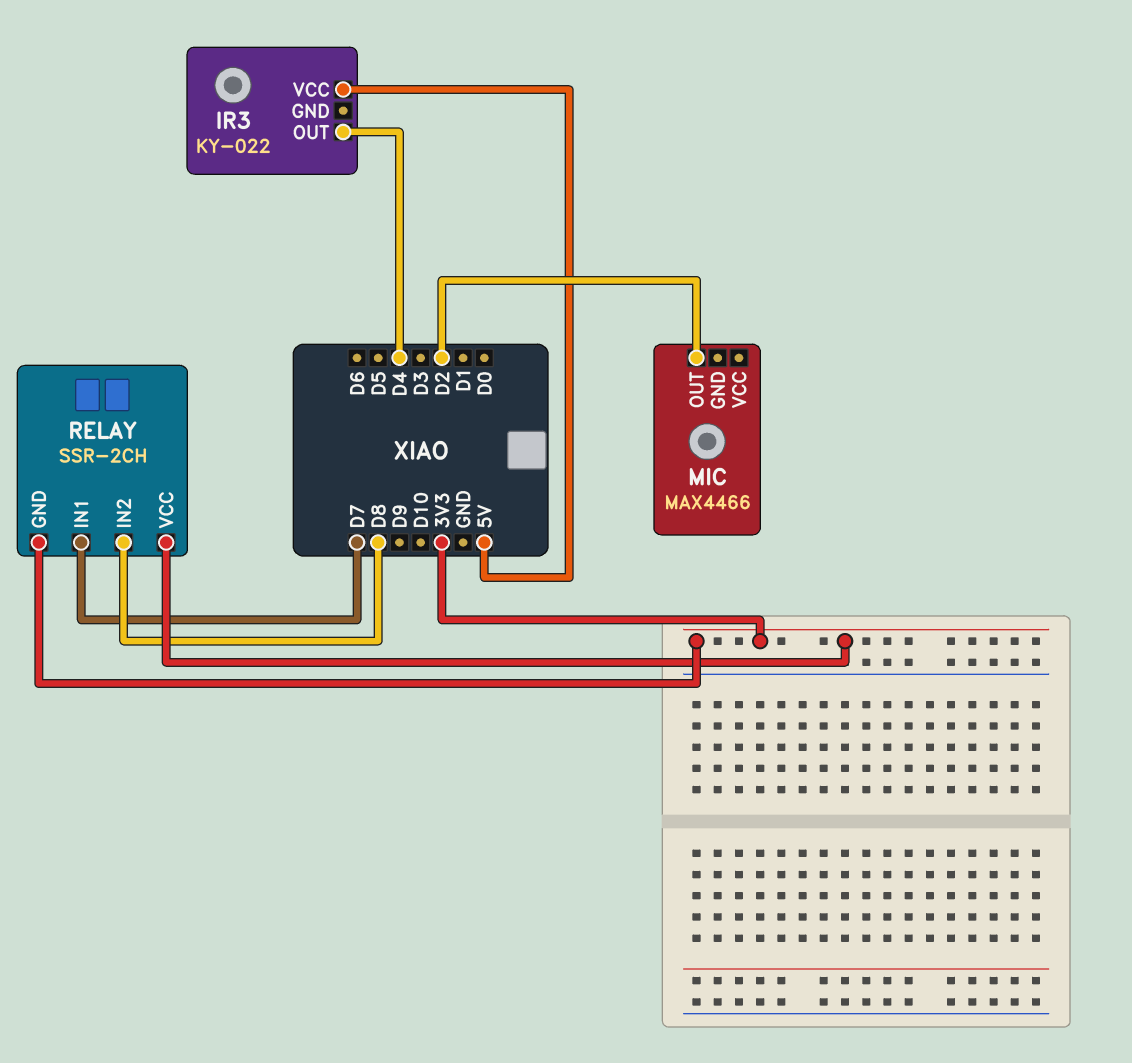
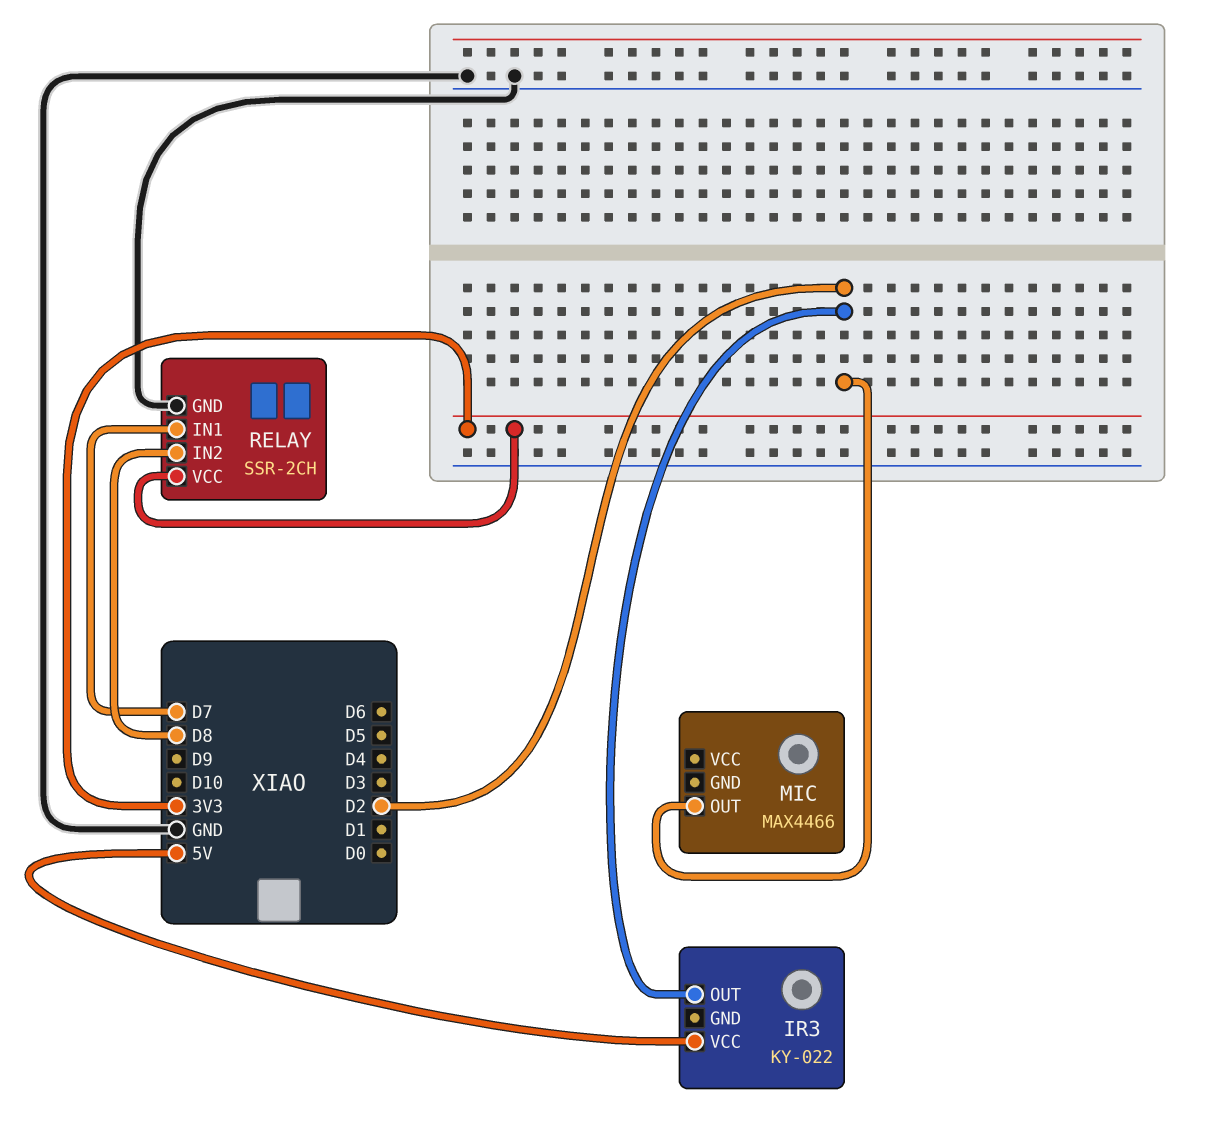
IR3 pin OUT: D4 -> D2
RELAY pin GND: 3V3 -> GND

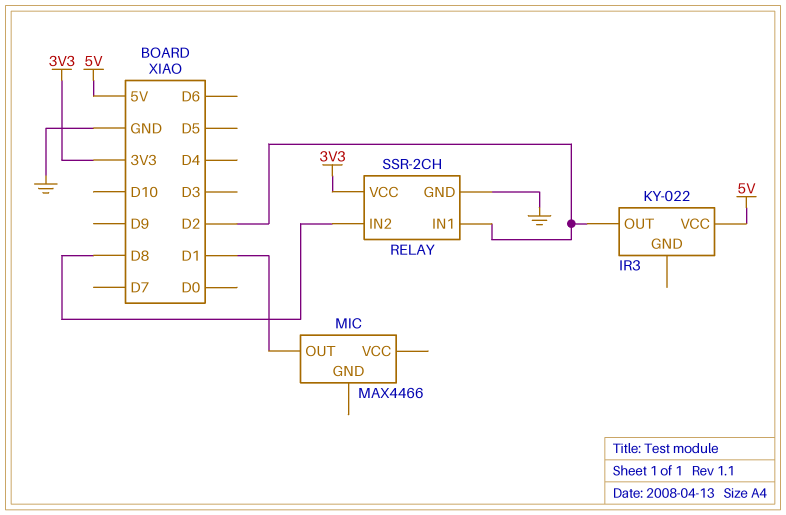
MIC pin OUT: D2 -> D1
RELAY pin IN1: D7 -> D2

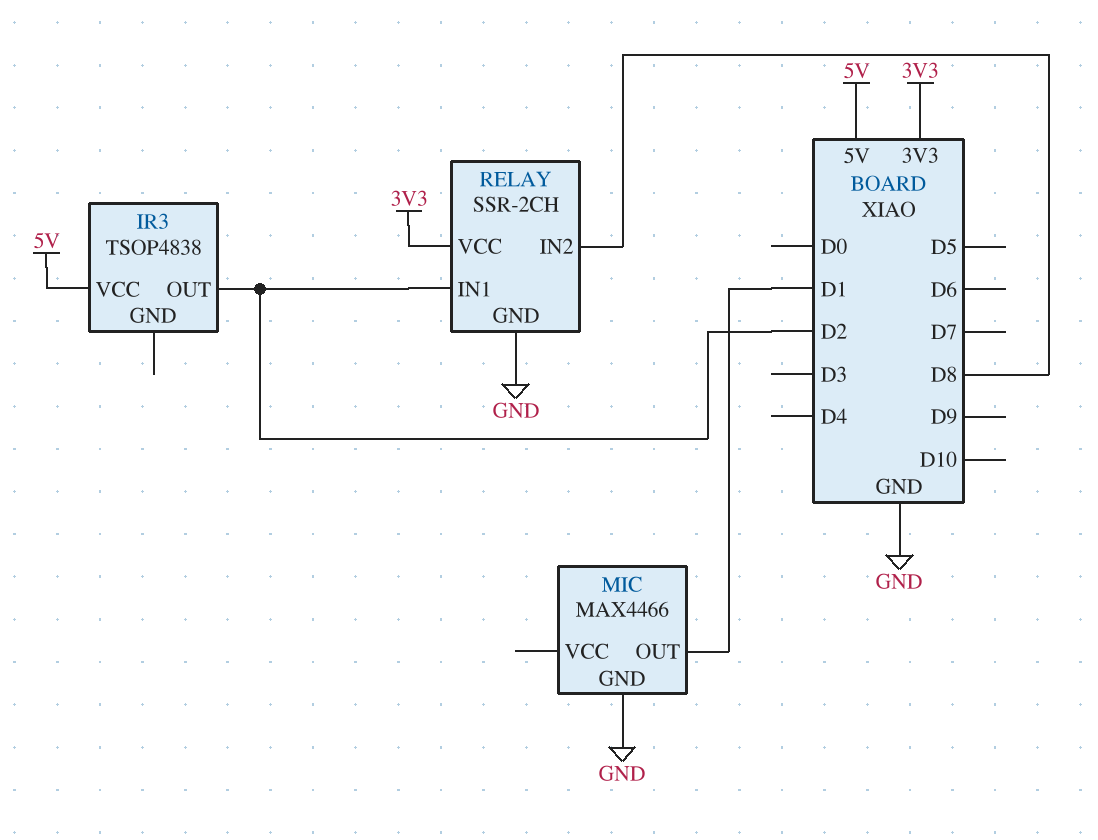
IR3: KY-022 -> TSOP4838
MIC pin GND: none -> GND

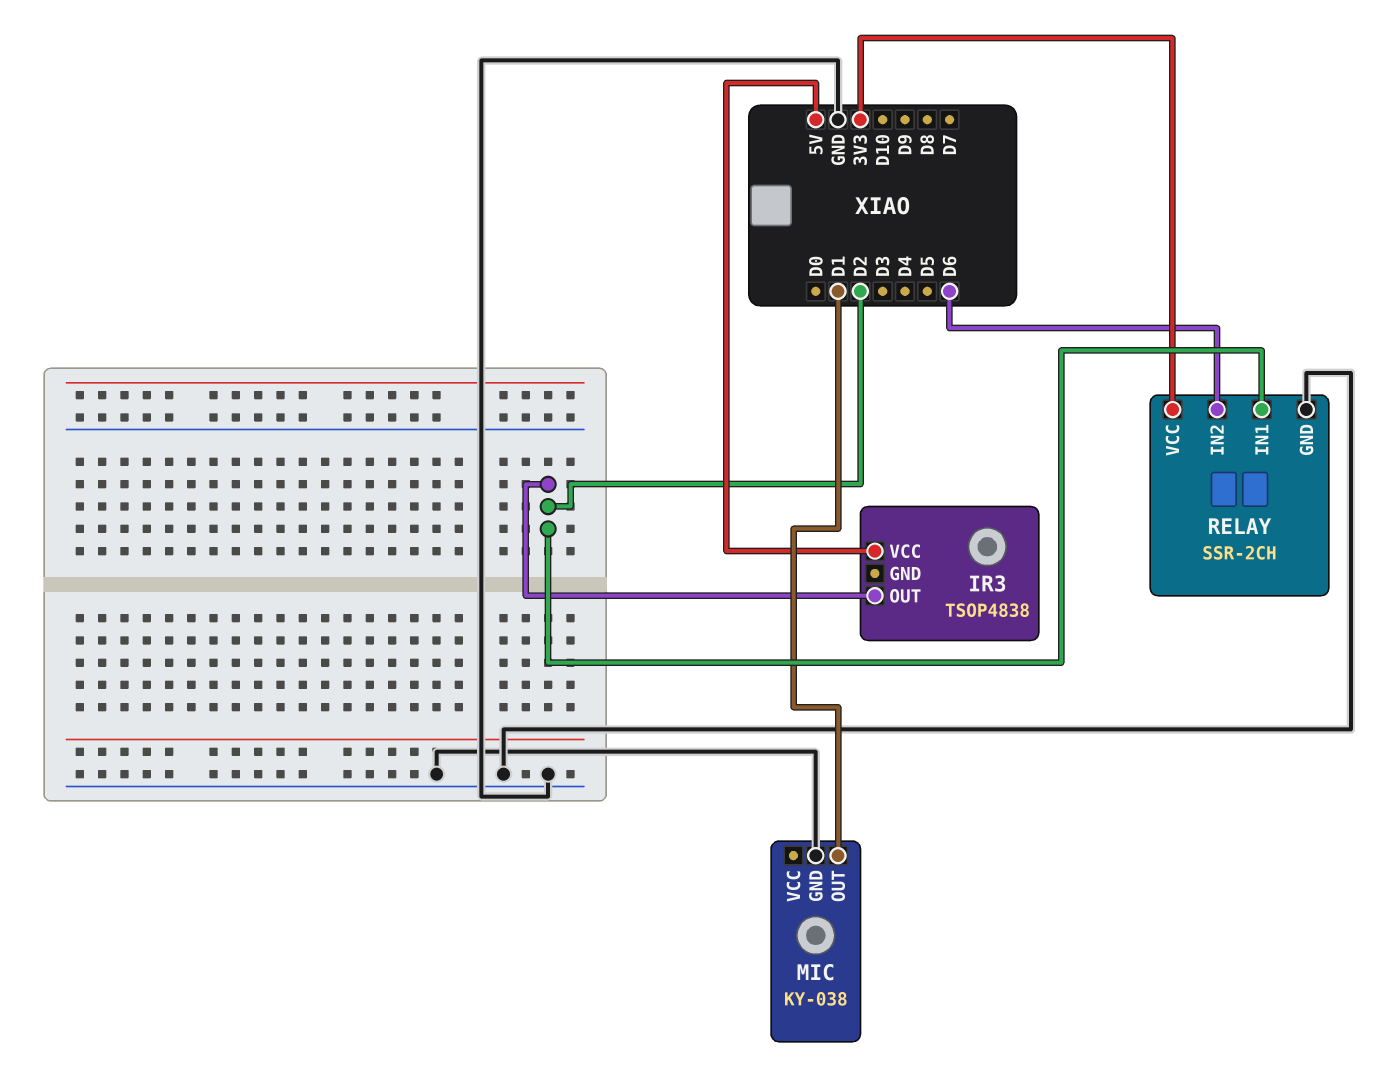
MIC: MAX4466 -> KY-038
RELAY pin IN2: D8 -> D6

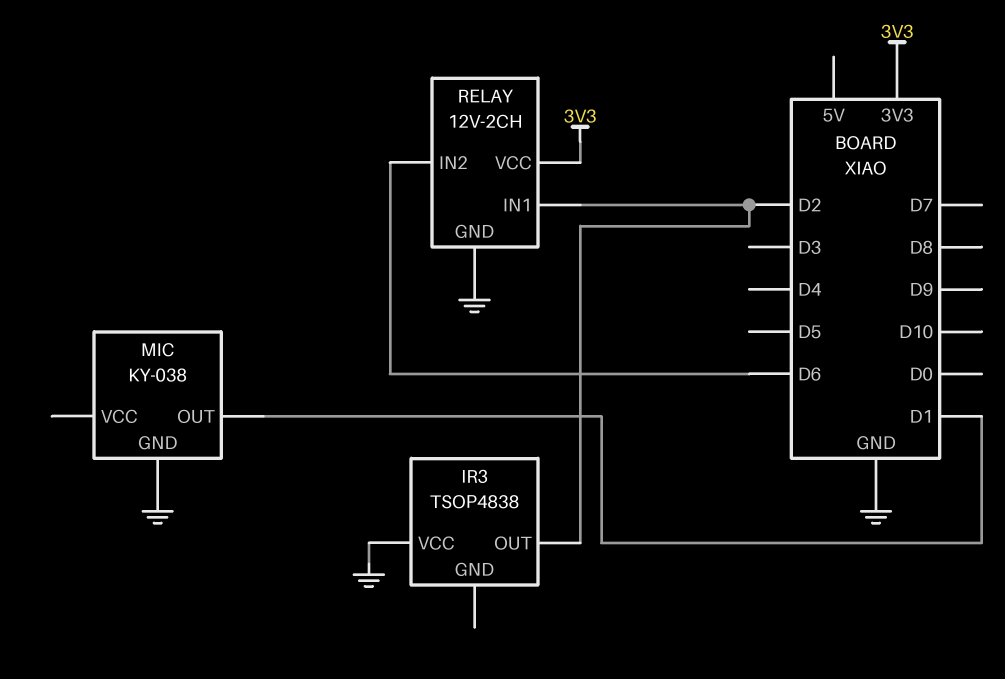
IR3 pin VCC: 5V -> GND
RELAY: SSR-2CH -> 12V-2CH

